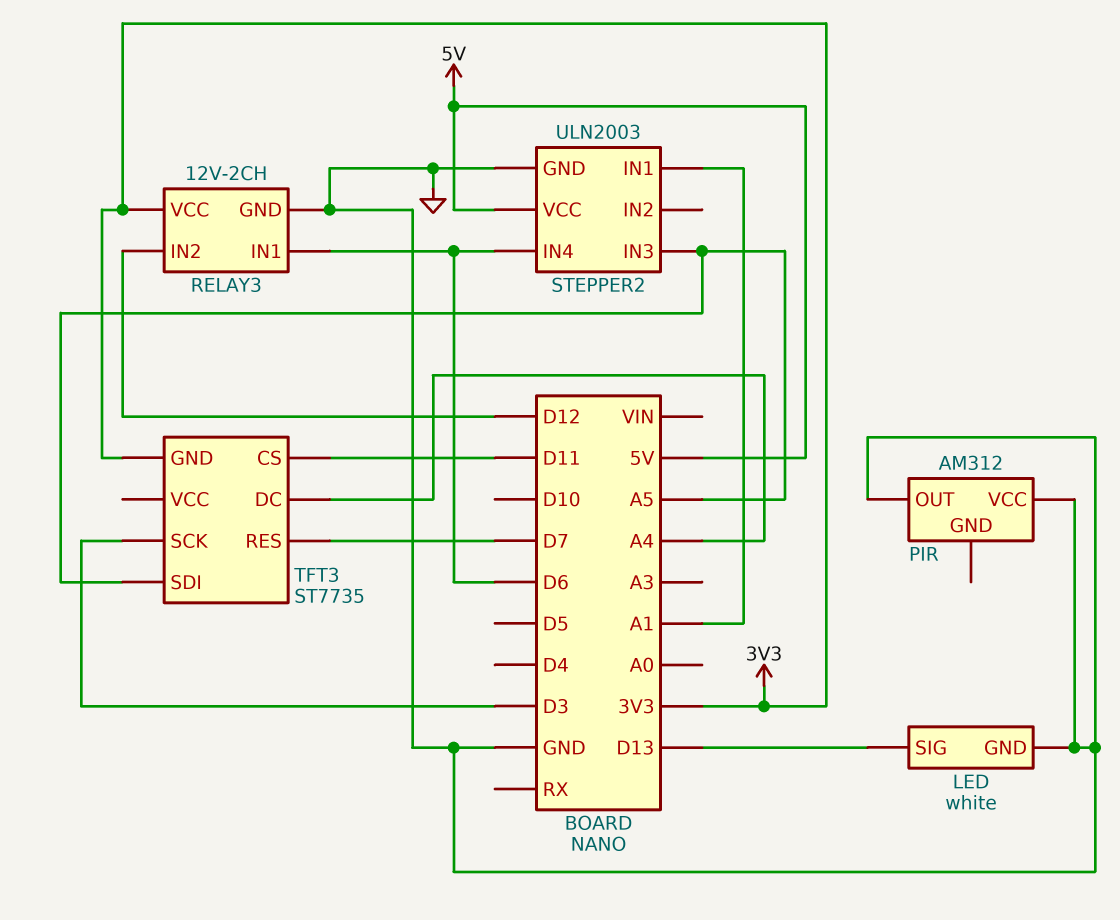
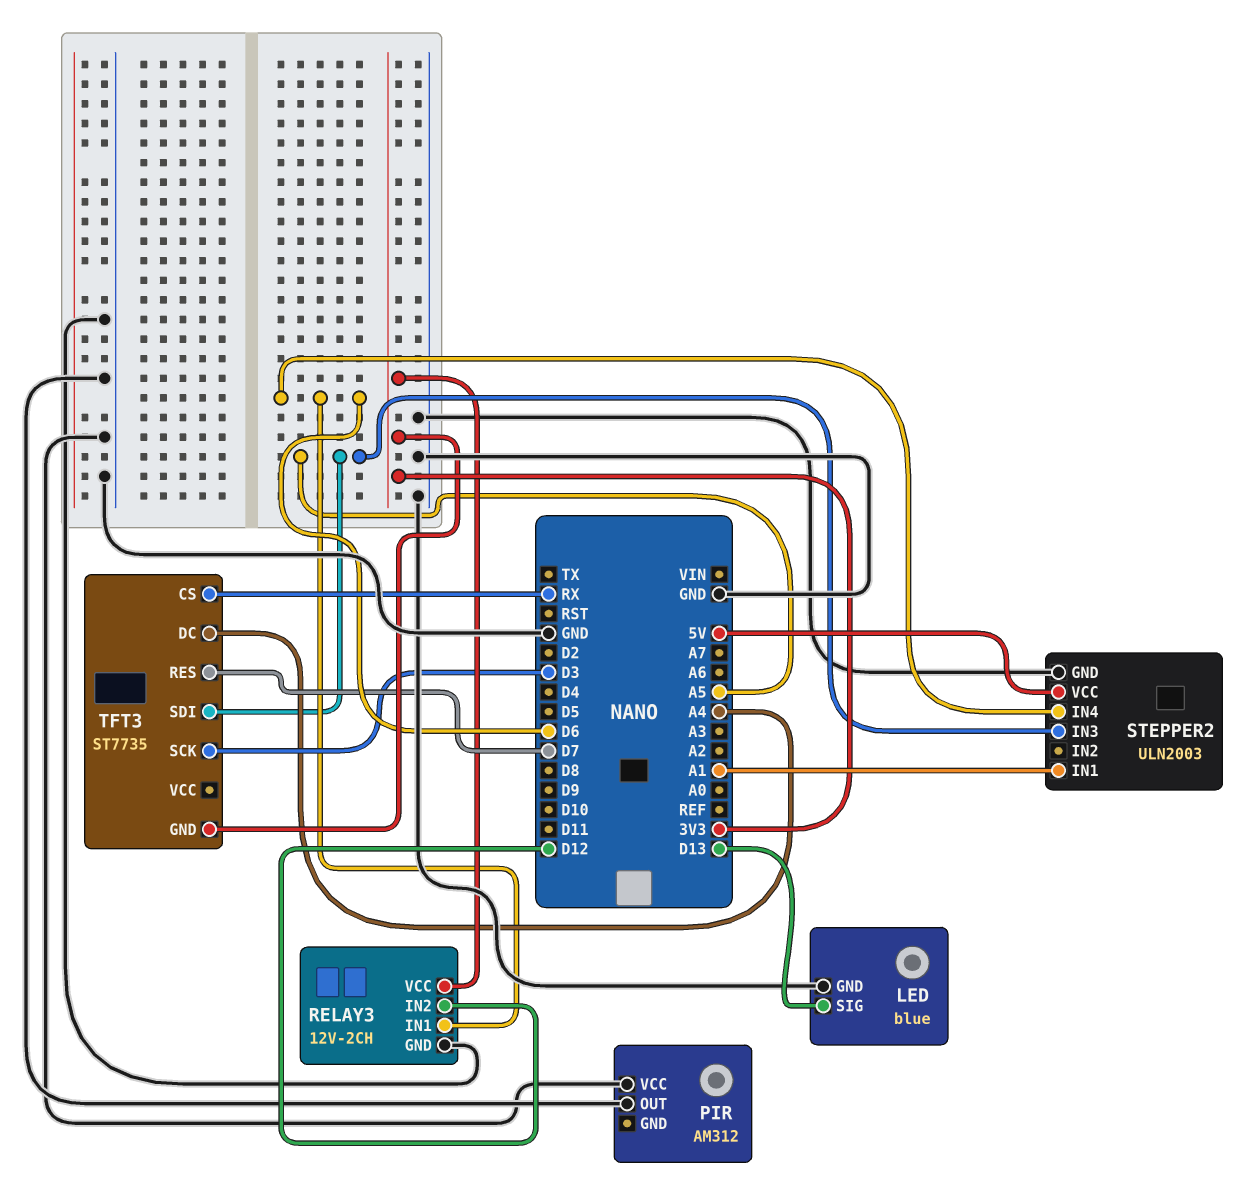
LED: white -> blue
TFT3 pin CS: D11 -> RX

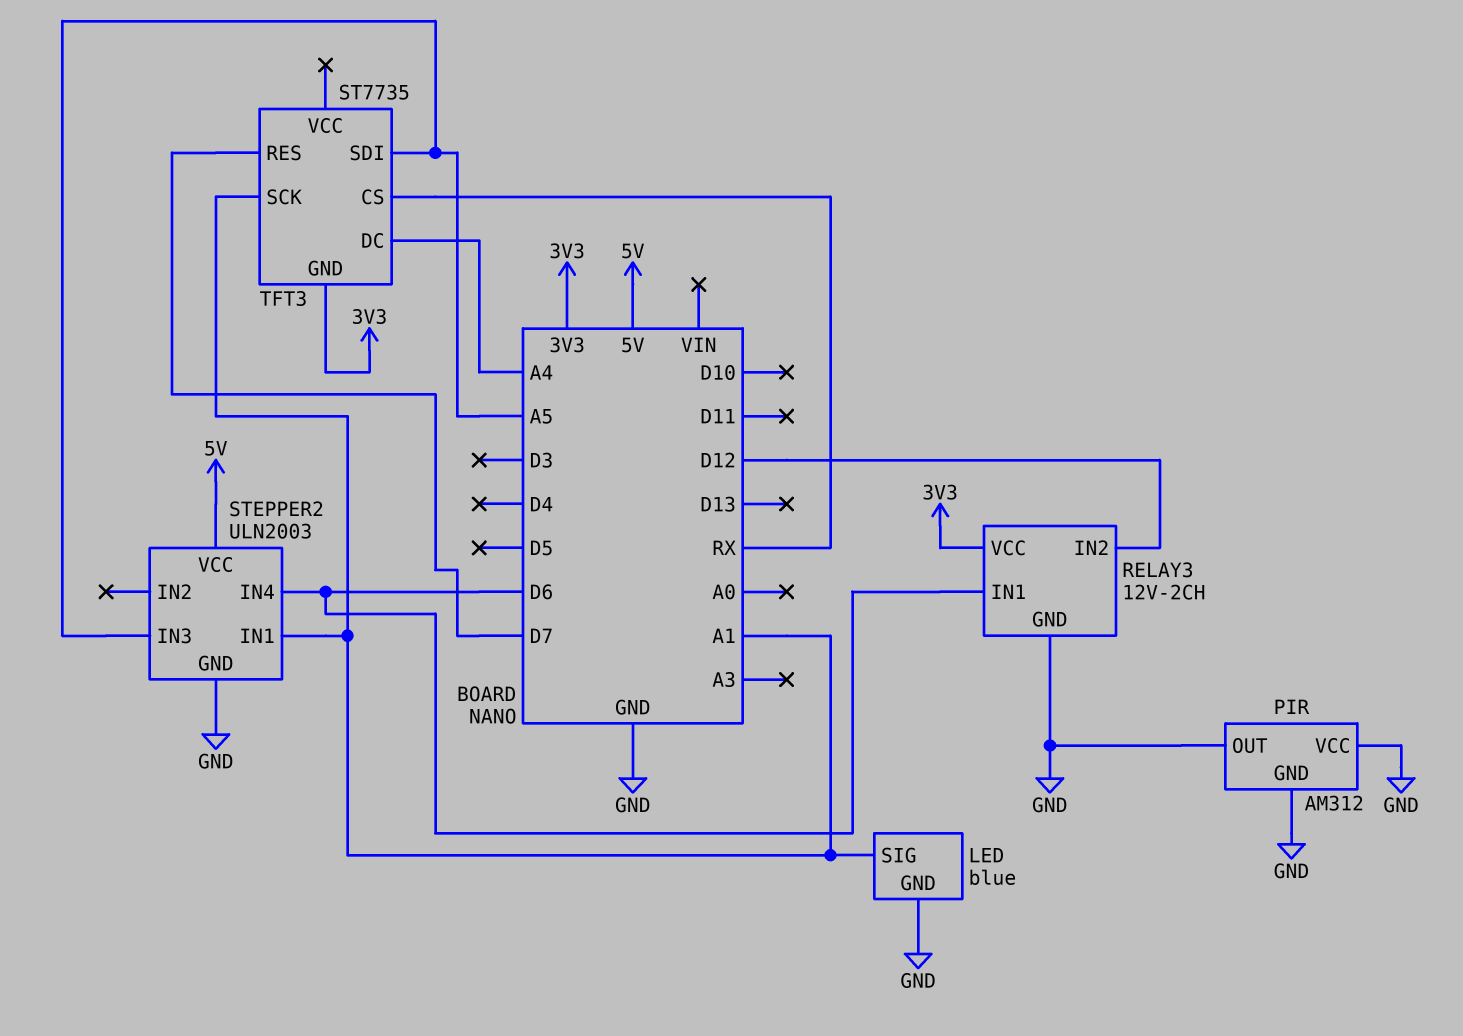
LED pin SIG: D13 -> A1
PIR pin GND: none -> GND
TFT3 pin SCK: D3 -> A1

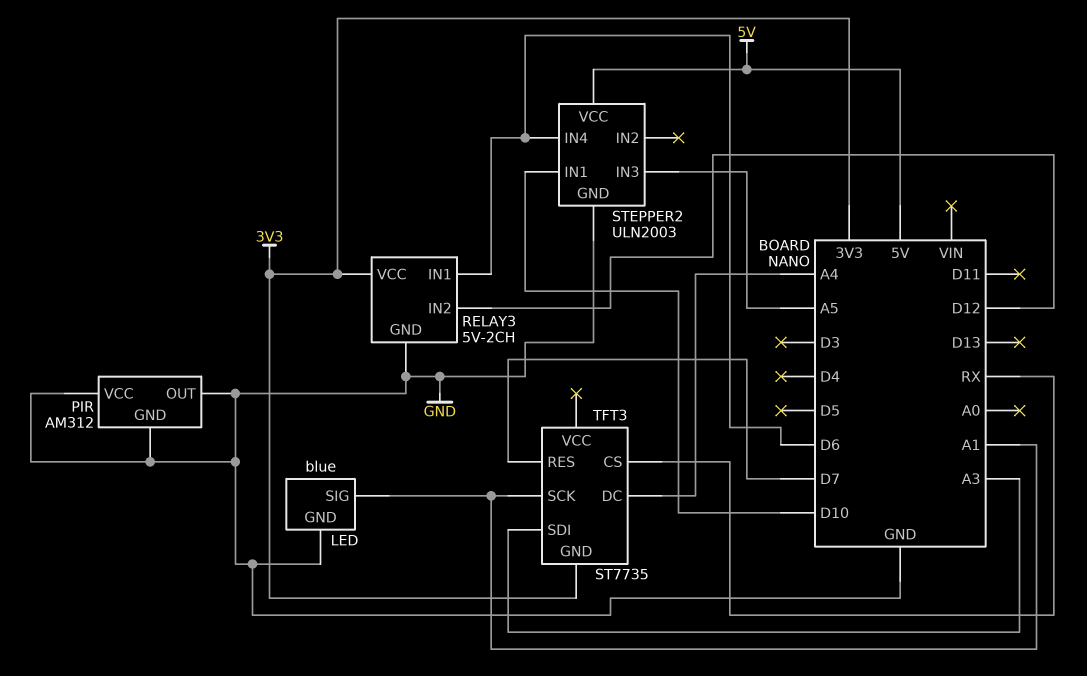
RELAY3: 12V-2CH -> 5V-2CH
STEPPER2 pin IN1: A1 -> D10
TFT3 pin SDI: A5 -> A3

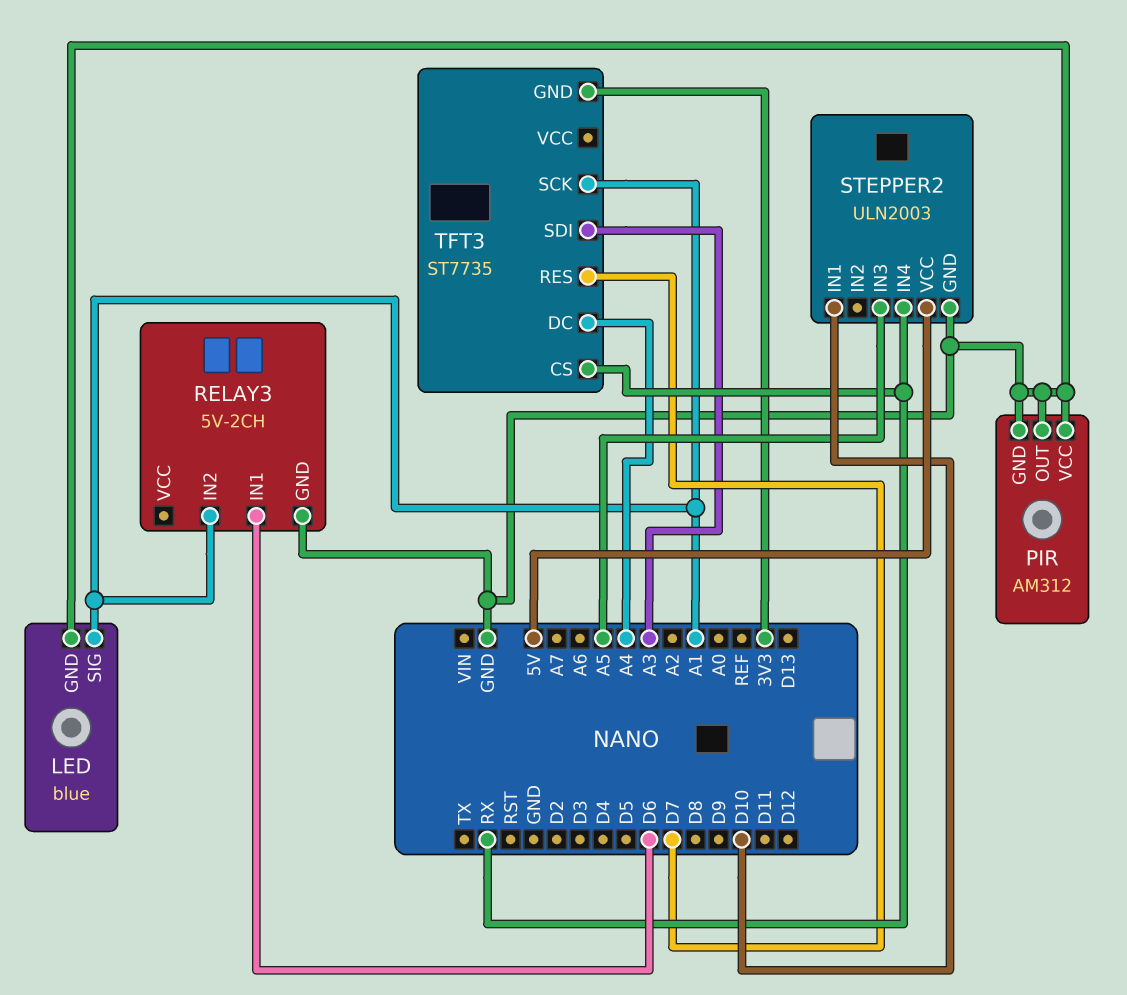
RELAY3 pin IN2: D12 -> A1
RELAY3 pin VCC: 3V3 -> none
STEPPER2 pin IN4: D6 -> RX

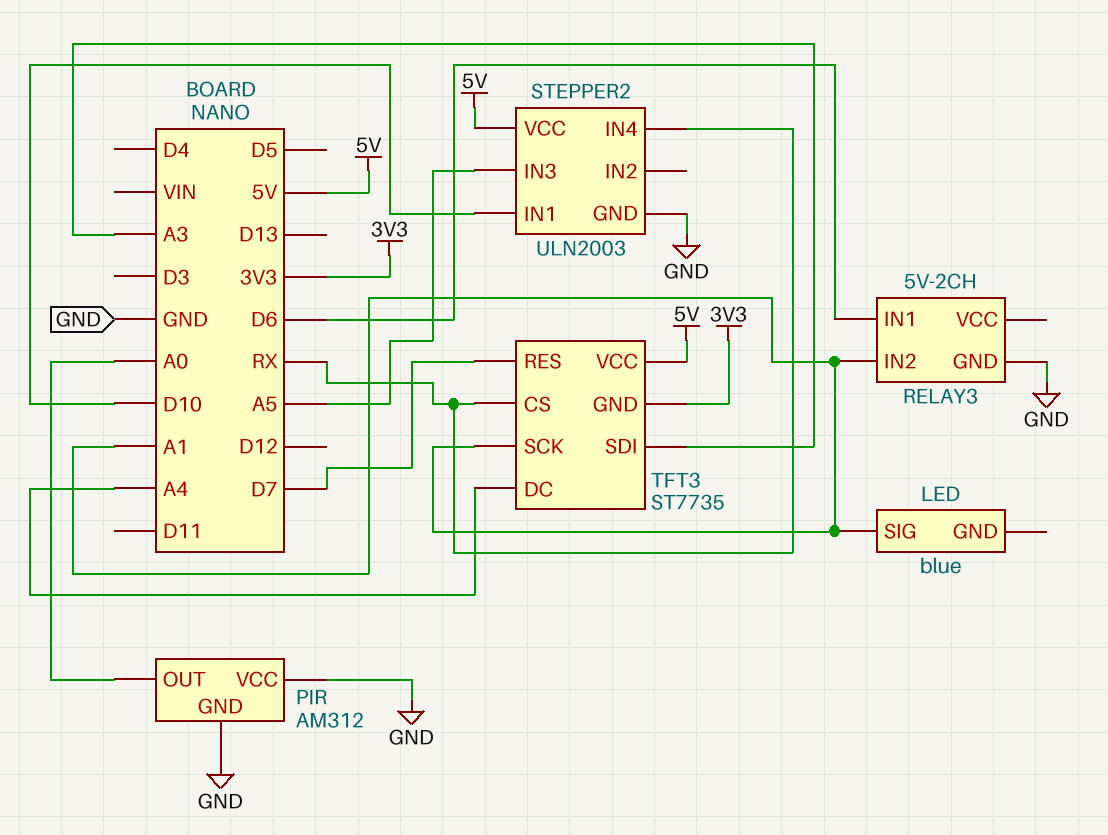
LED pin GND: GND -> none
PIR pin OUT: GND -> A0
TFT3 pin VCC: none -> 5V

